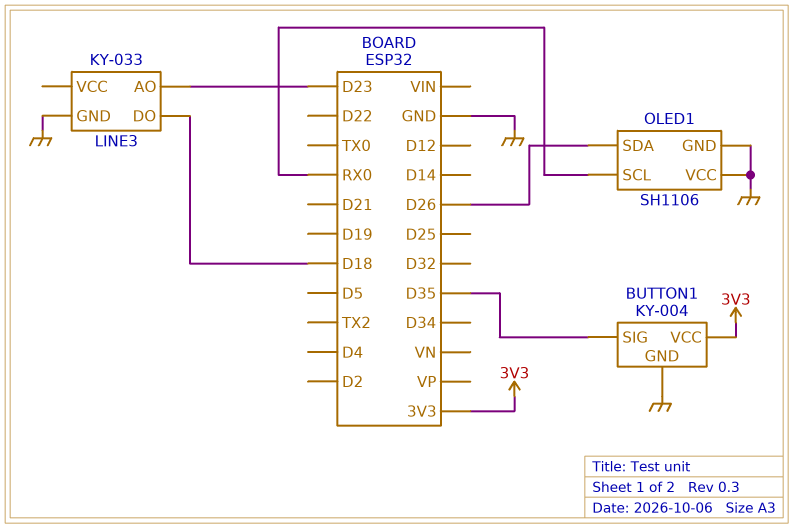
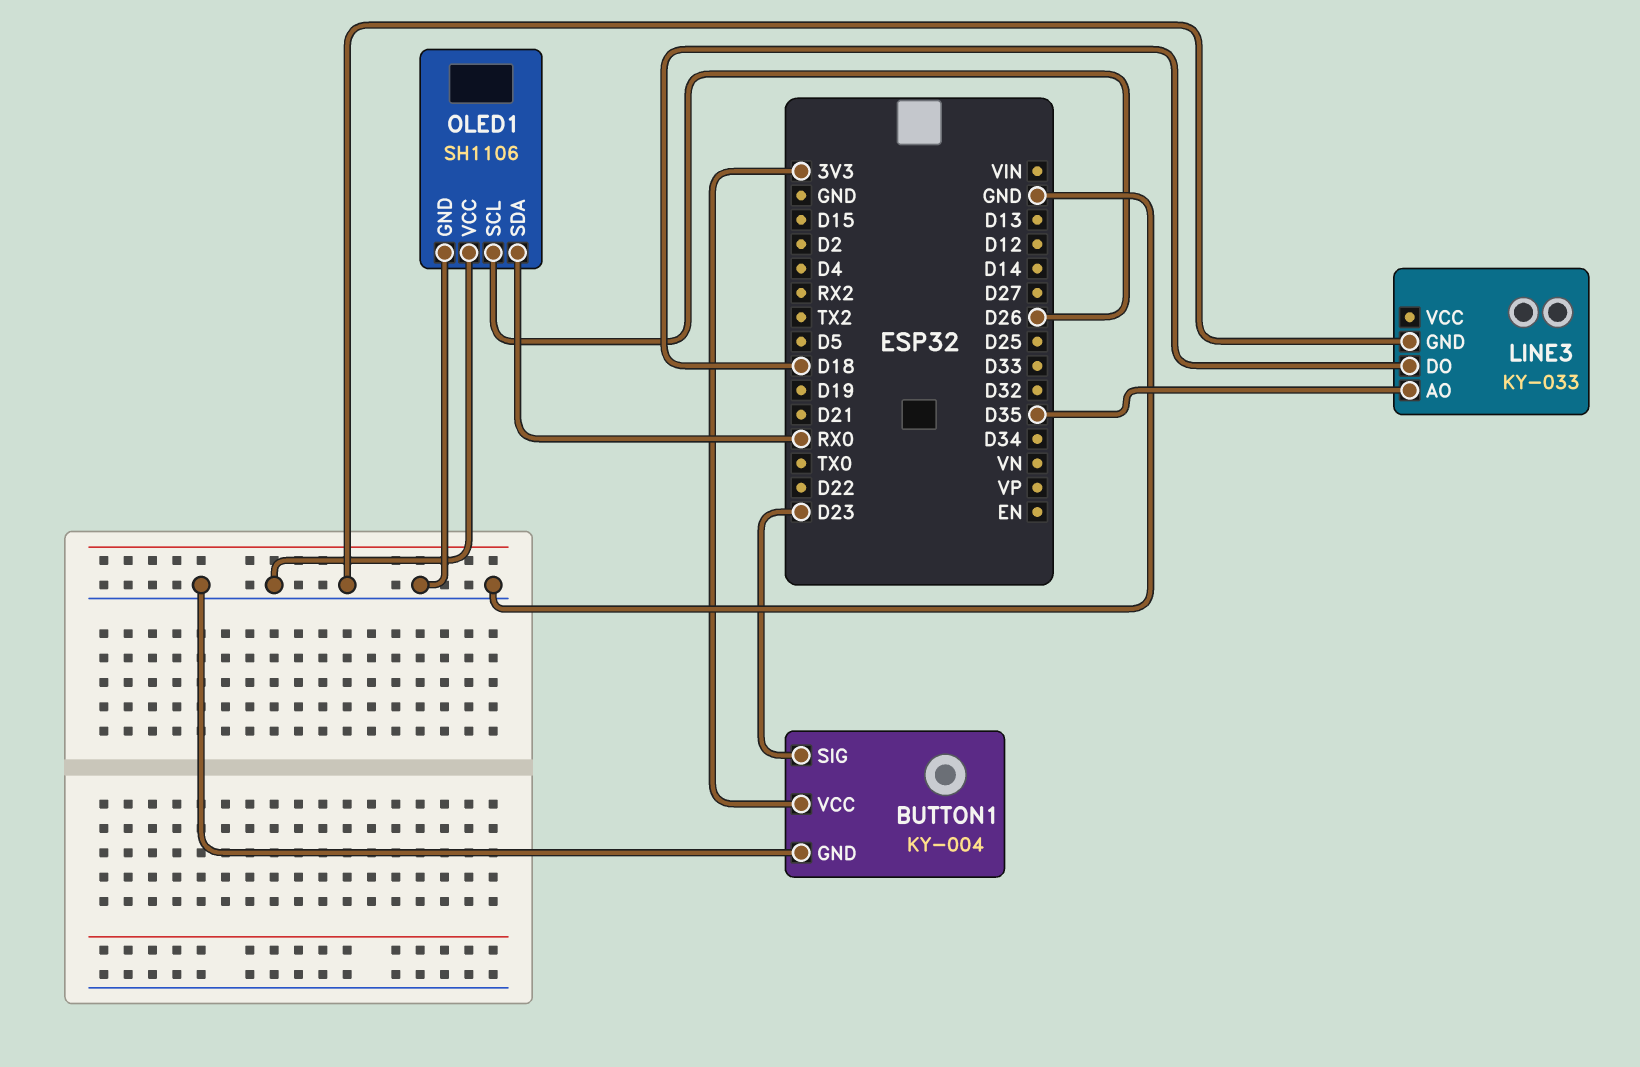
BUTTON1 pin SIG: D35 -> D23
LINE3 pin AO: D23 -> D35
OLED1 pin SCL: RX0 -> D26
OLED1 pin SDA: D26 -> RX0

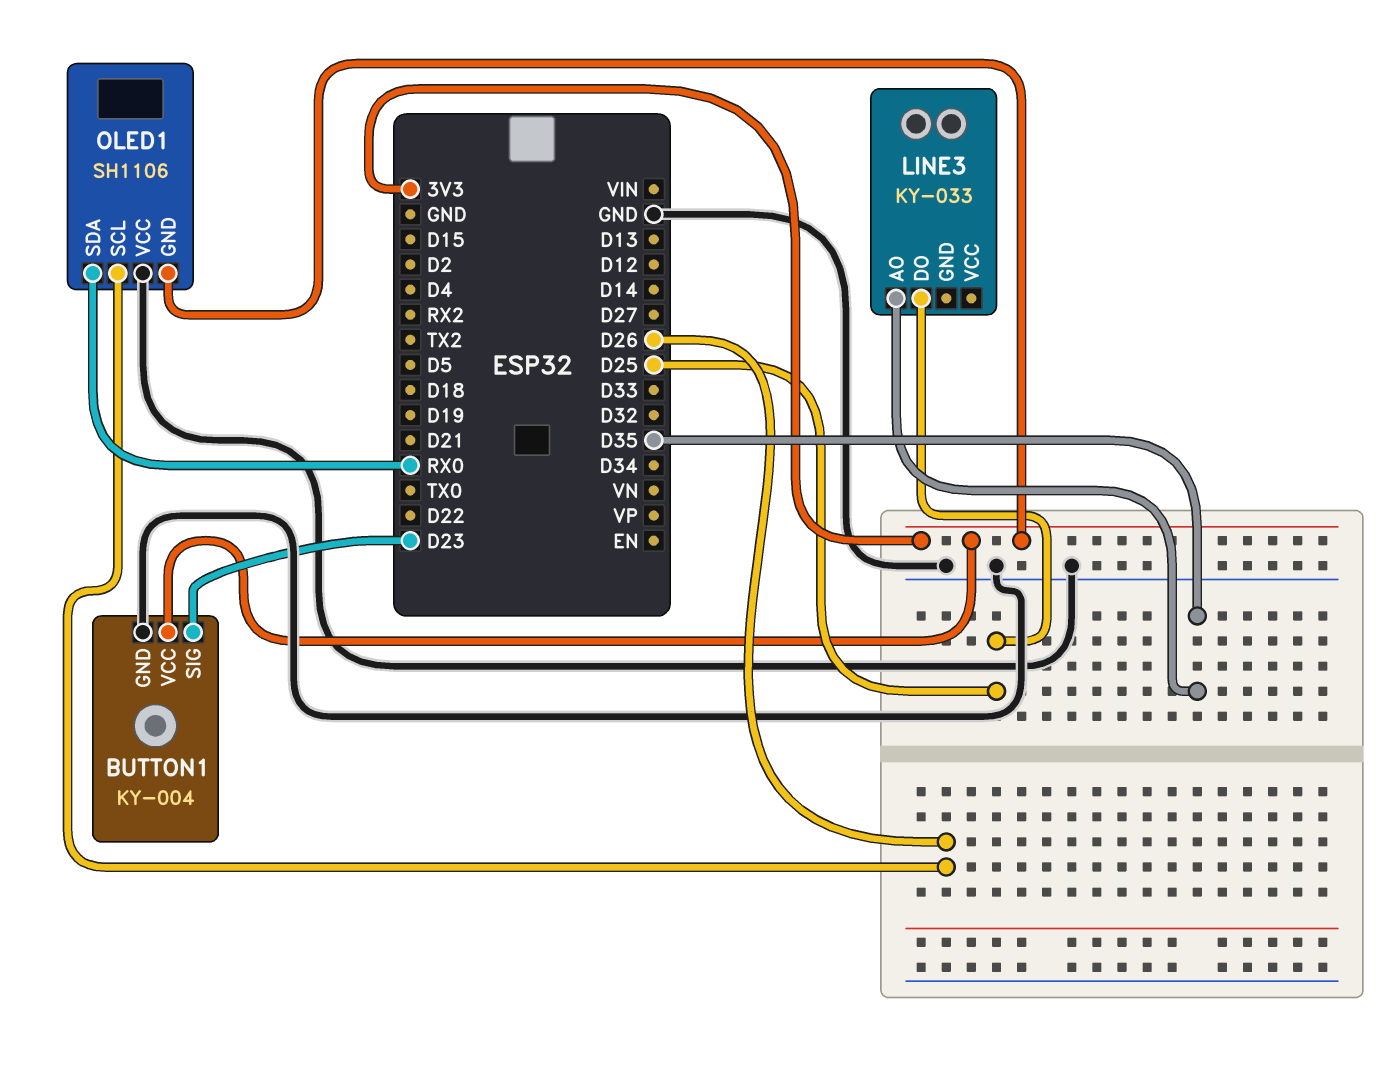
LINE3 pin DO: D18 -> D25
LINE3 pin GND: GND -> none
OLED1 pin GND: GND -> 3V3

